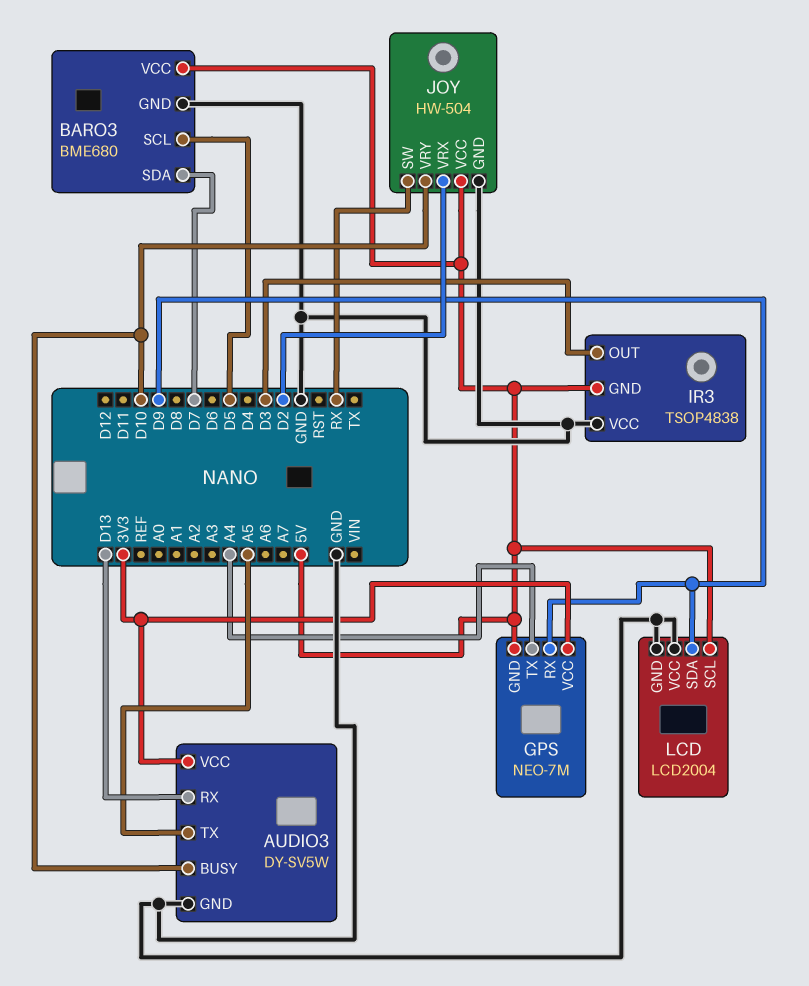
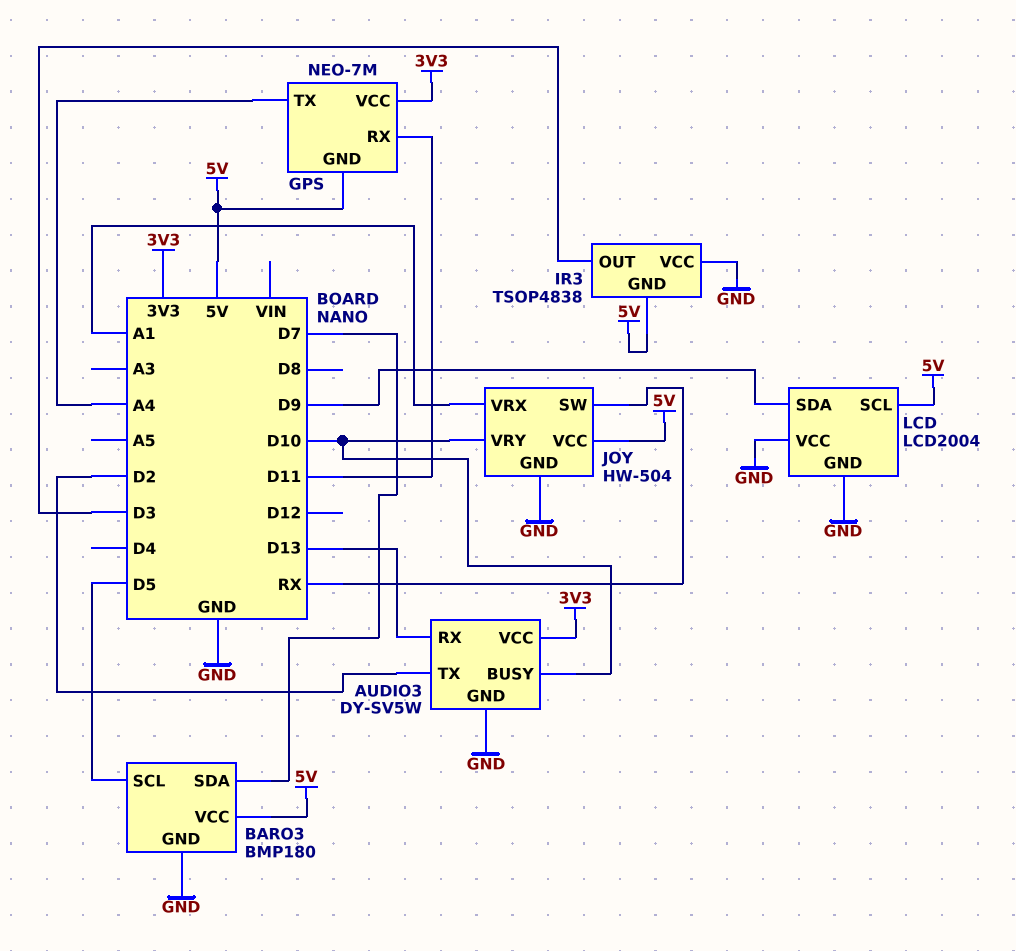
AUDIO3 pin TX: A5 -> D2
BARO3: BME680 -> BMP180
GPS pin RX: D9 -> D11
JOY pin VRX: D2 -> A1

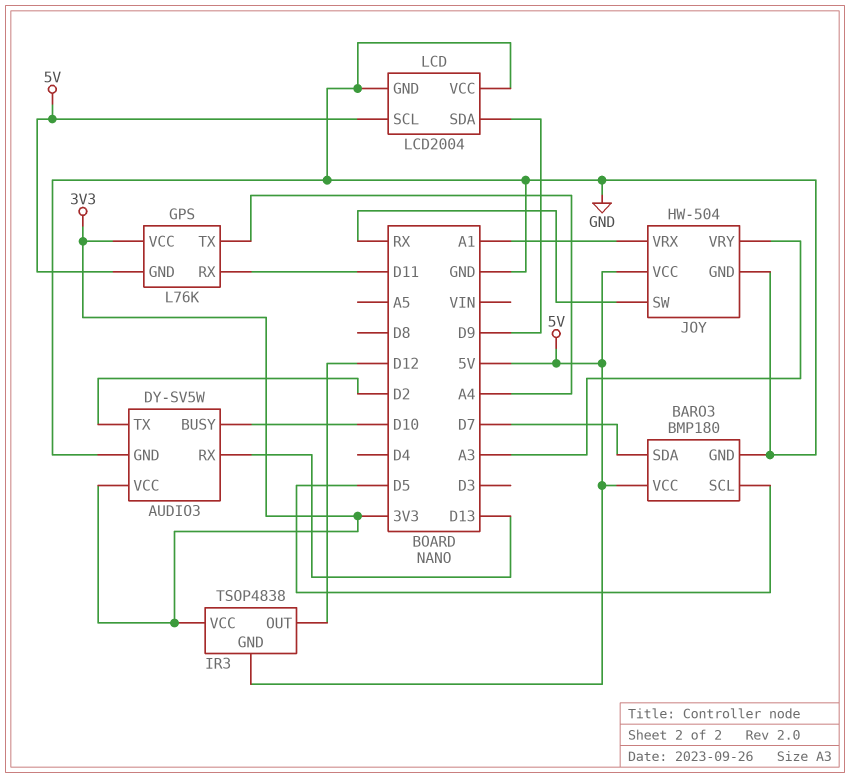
GPS: NEO-7M -> L76K
IR3 pin OUT: D3 -> D12
IR3 pin VCC: GND -> 3V3
JOY pin VRY: D10 -> A3

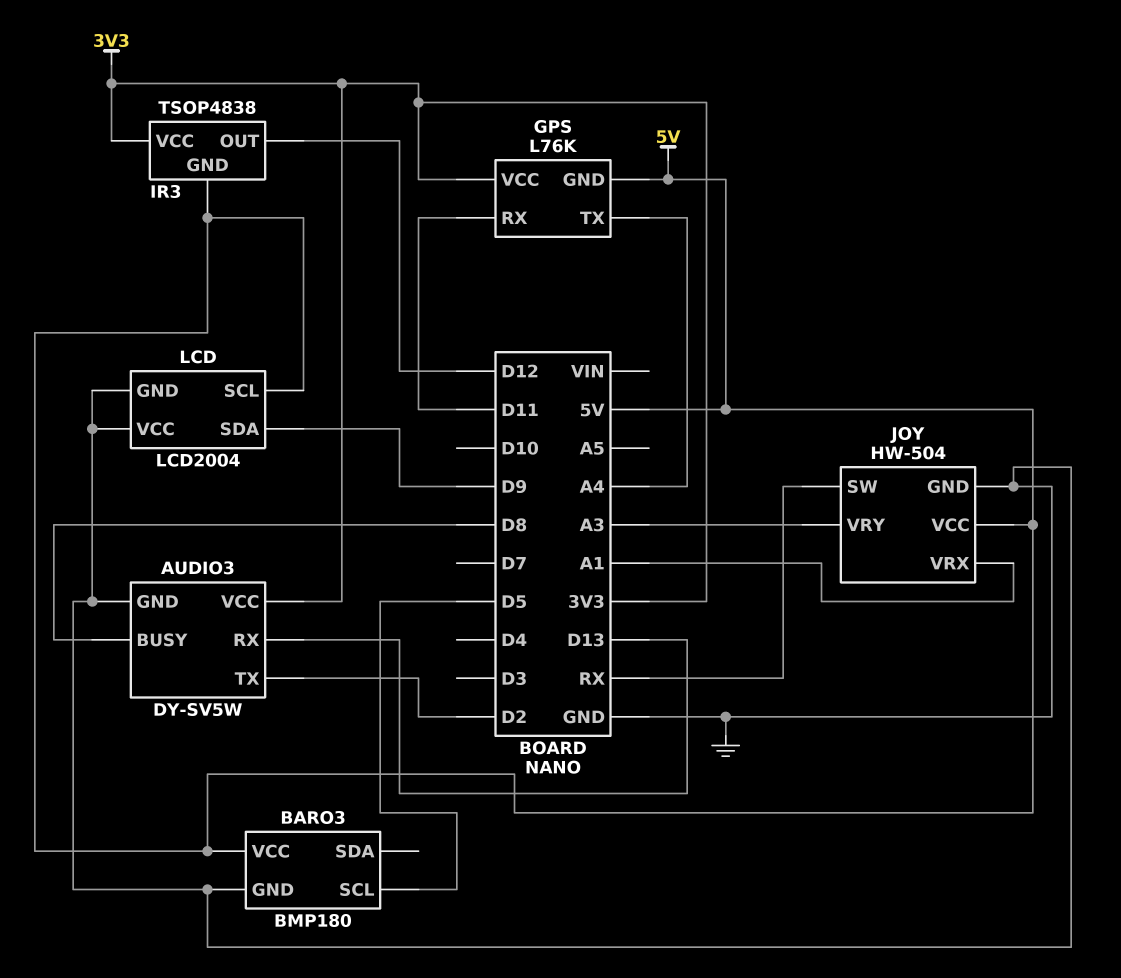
AUDIO3 pin BUSY: D10 -> D8
BARO3 pin SDA: D7 -> none

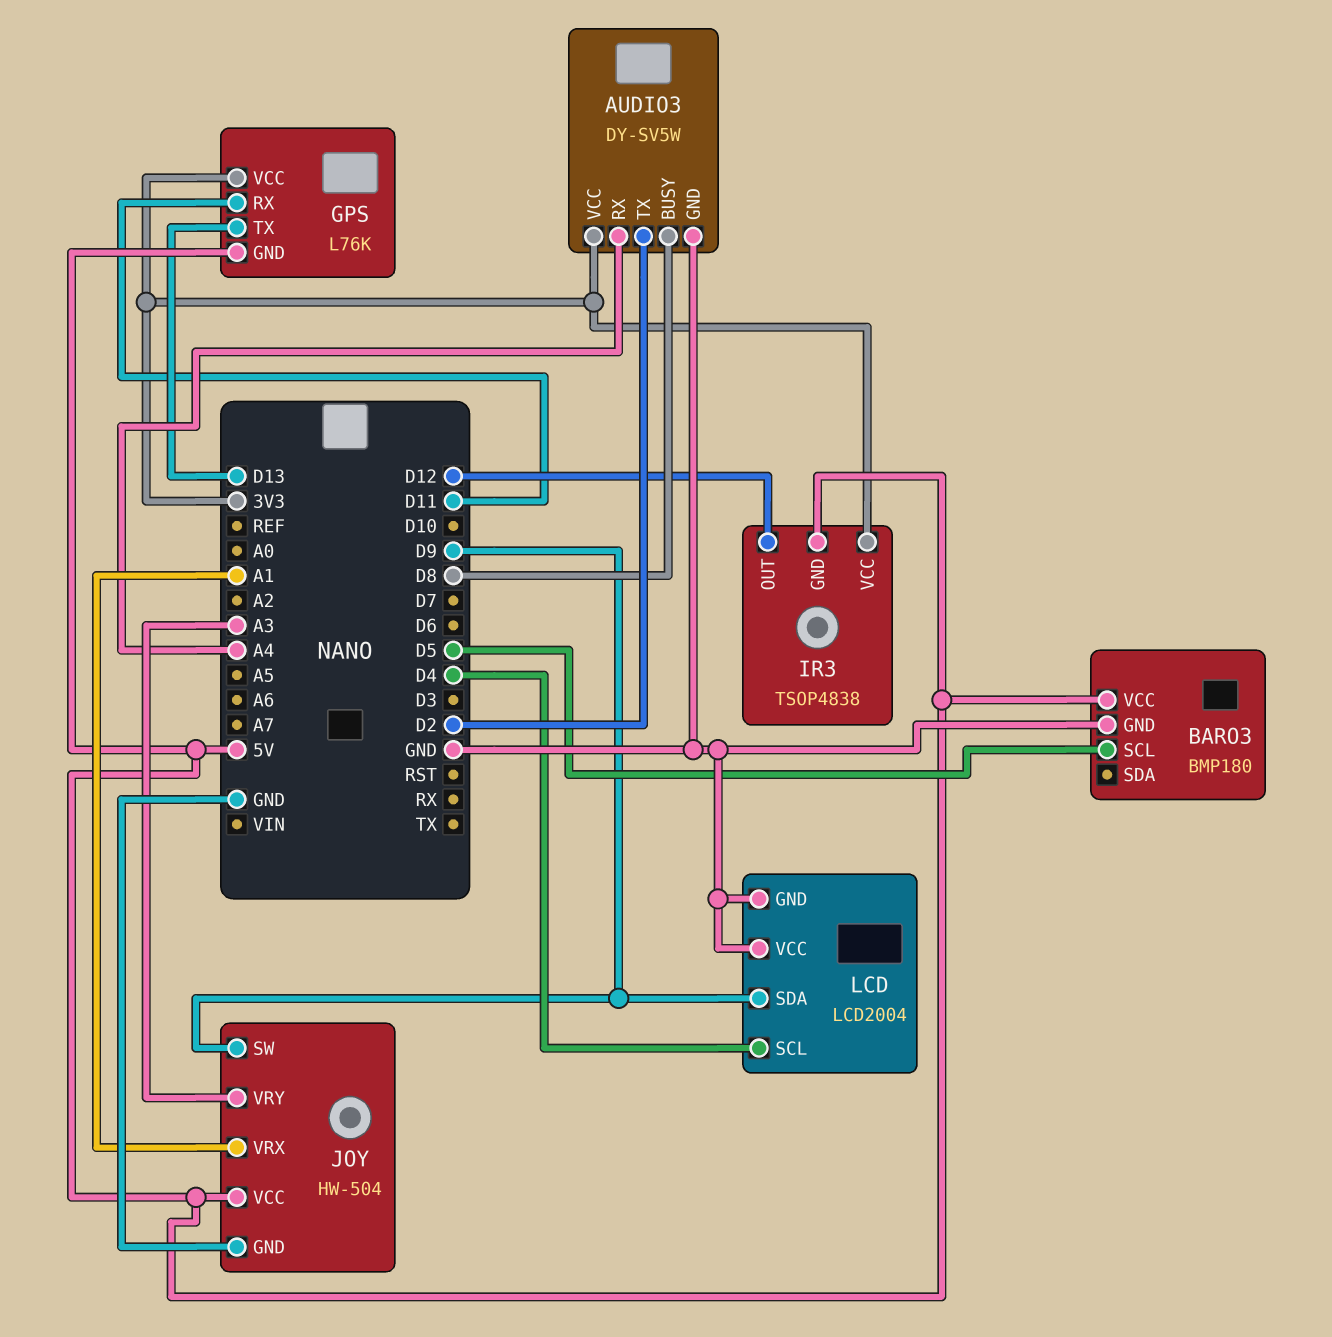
AUDIO3 pin RX: D13 -> A4
GPS pin TX: A4 -> D13
JOY pin SW: RX -> D9
LCD pin SCL: 5V -> D4

